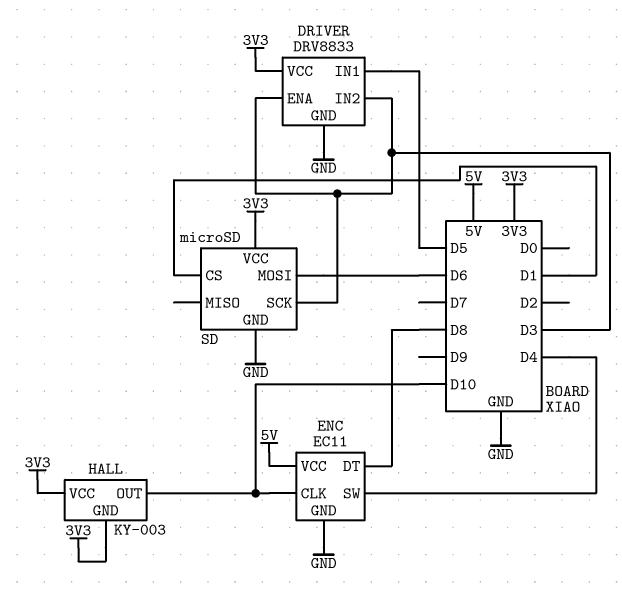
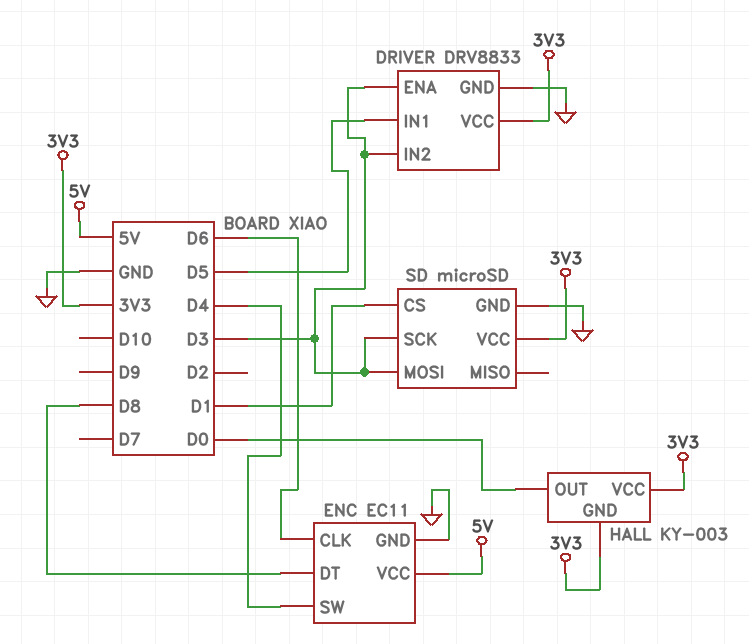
ENC pin CLK: D10 -> D6
HALL pin OUT: D10 -> D0
SD pin MOSI: D6 -> D3

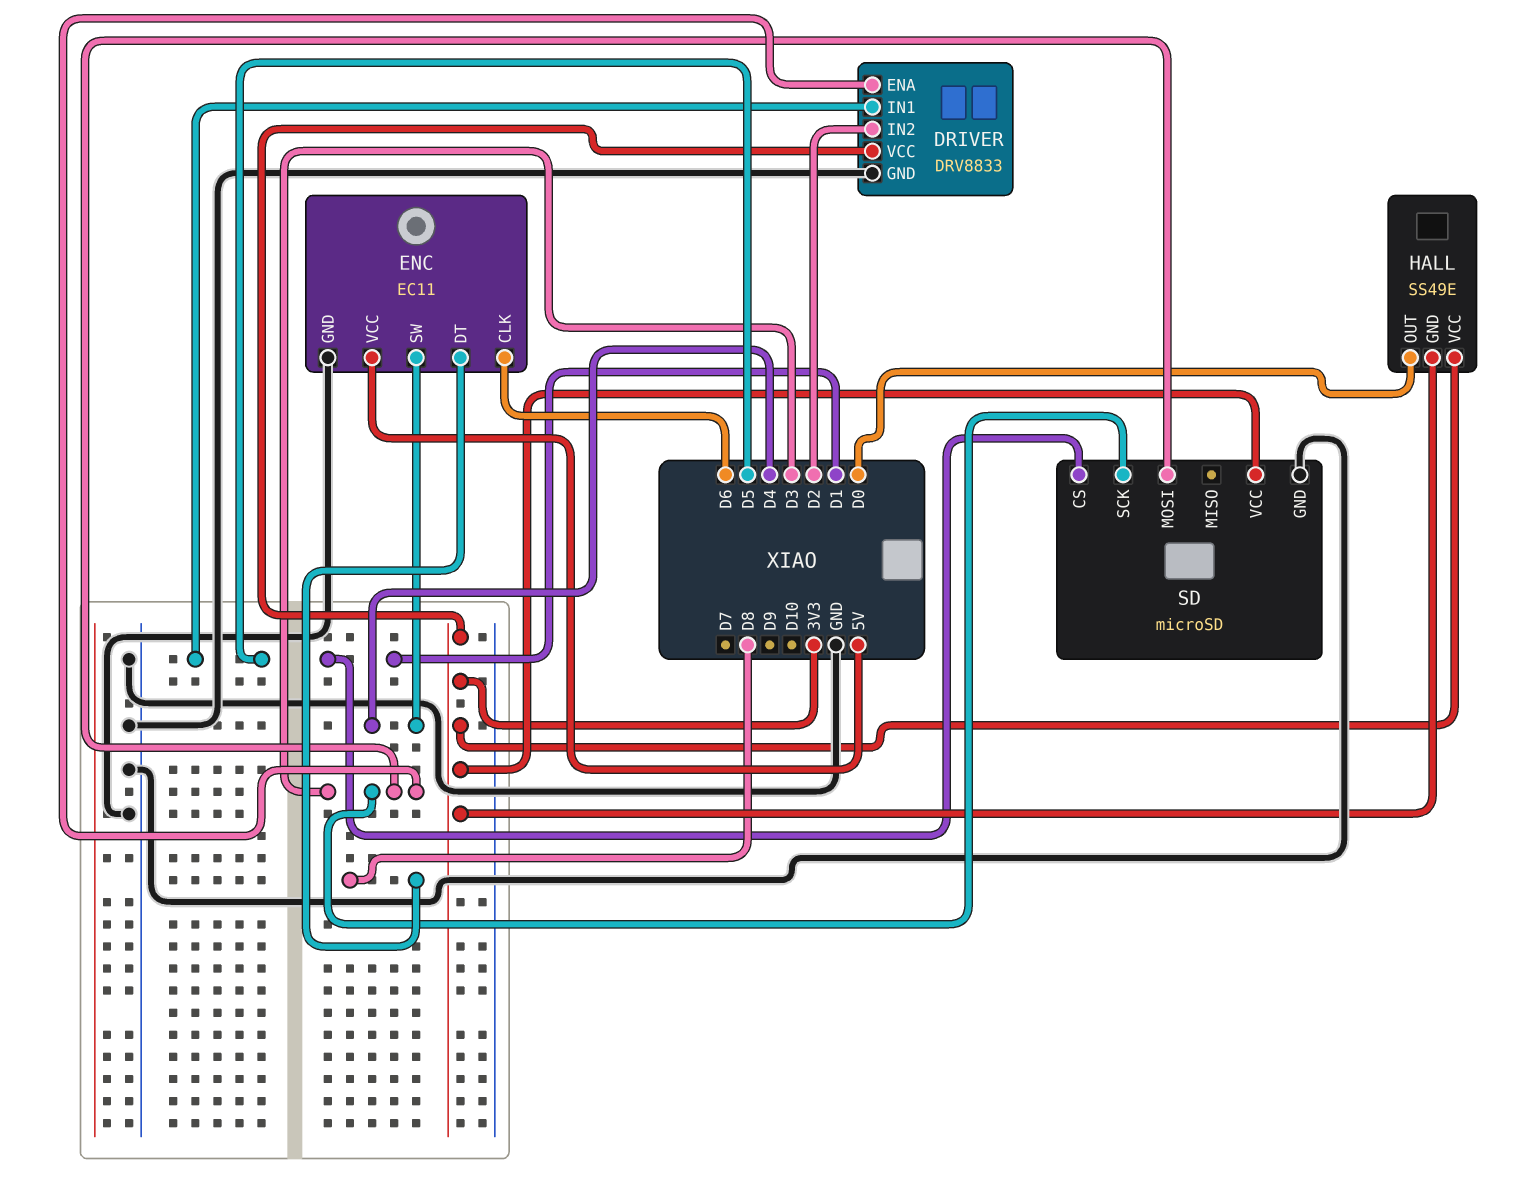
DRIVER pin IN2: D3 -> D2
HALL: KY-003 -> SS49E

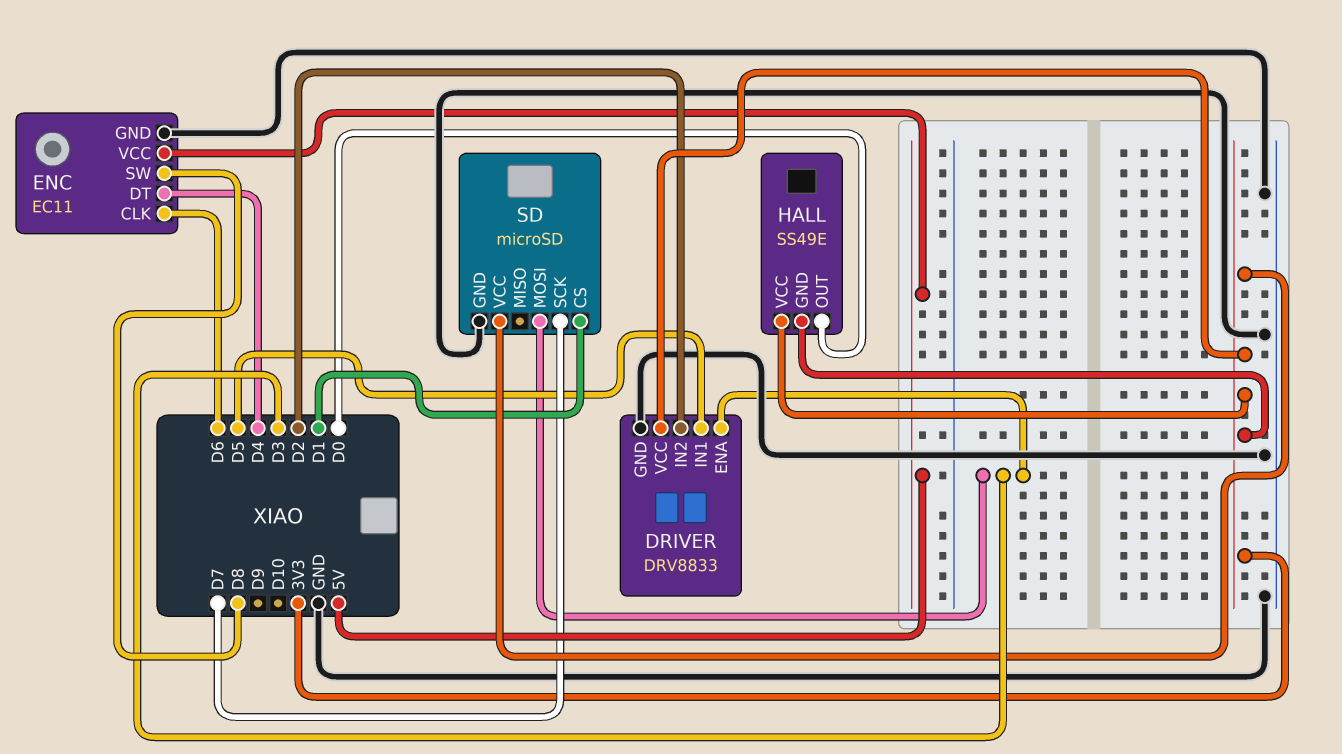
ENC pin DT: D8 -> D4
ENC pin SW: D4 -> D8
SD pin SCK: D3 -> D7

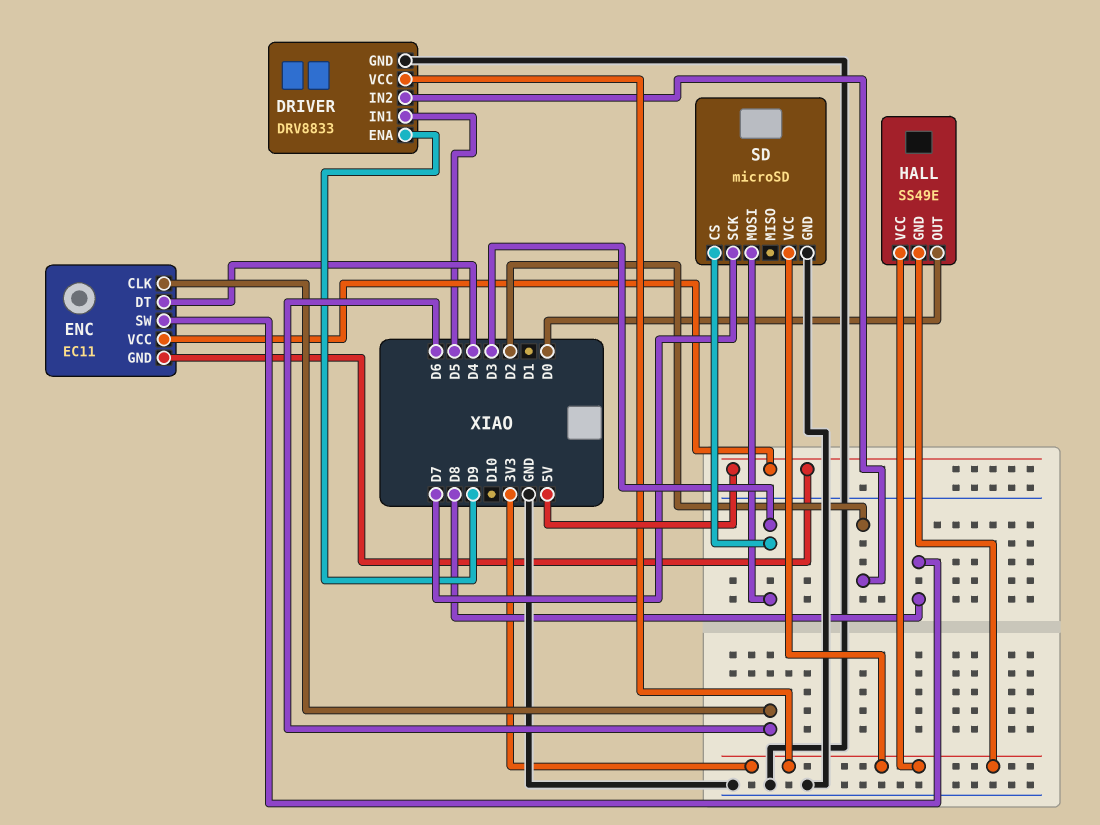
DRIVER pin ENA: D3 -> D9
ENC pin GND: GND -> 5V
SD pin CS: D1 -> D3

